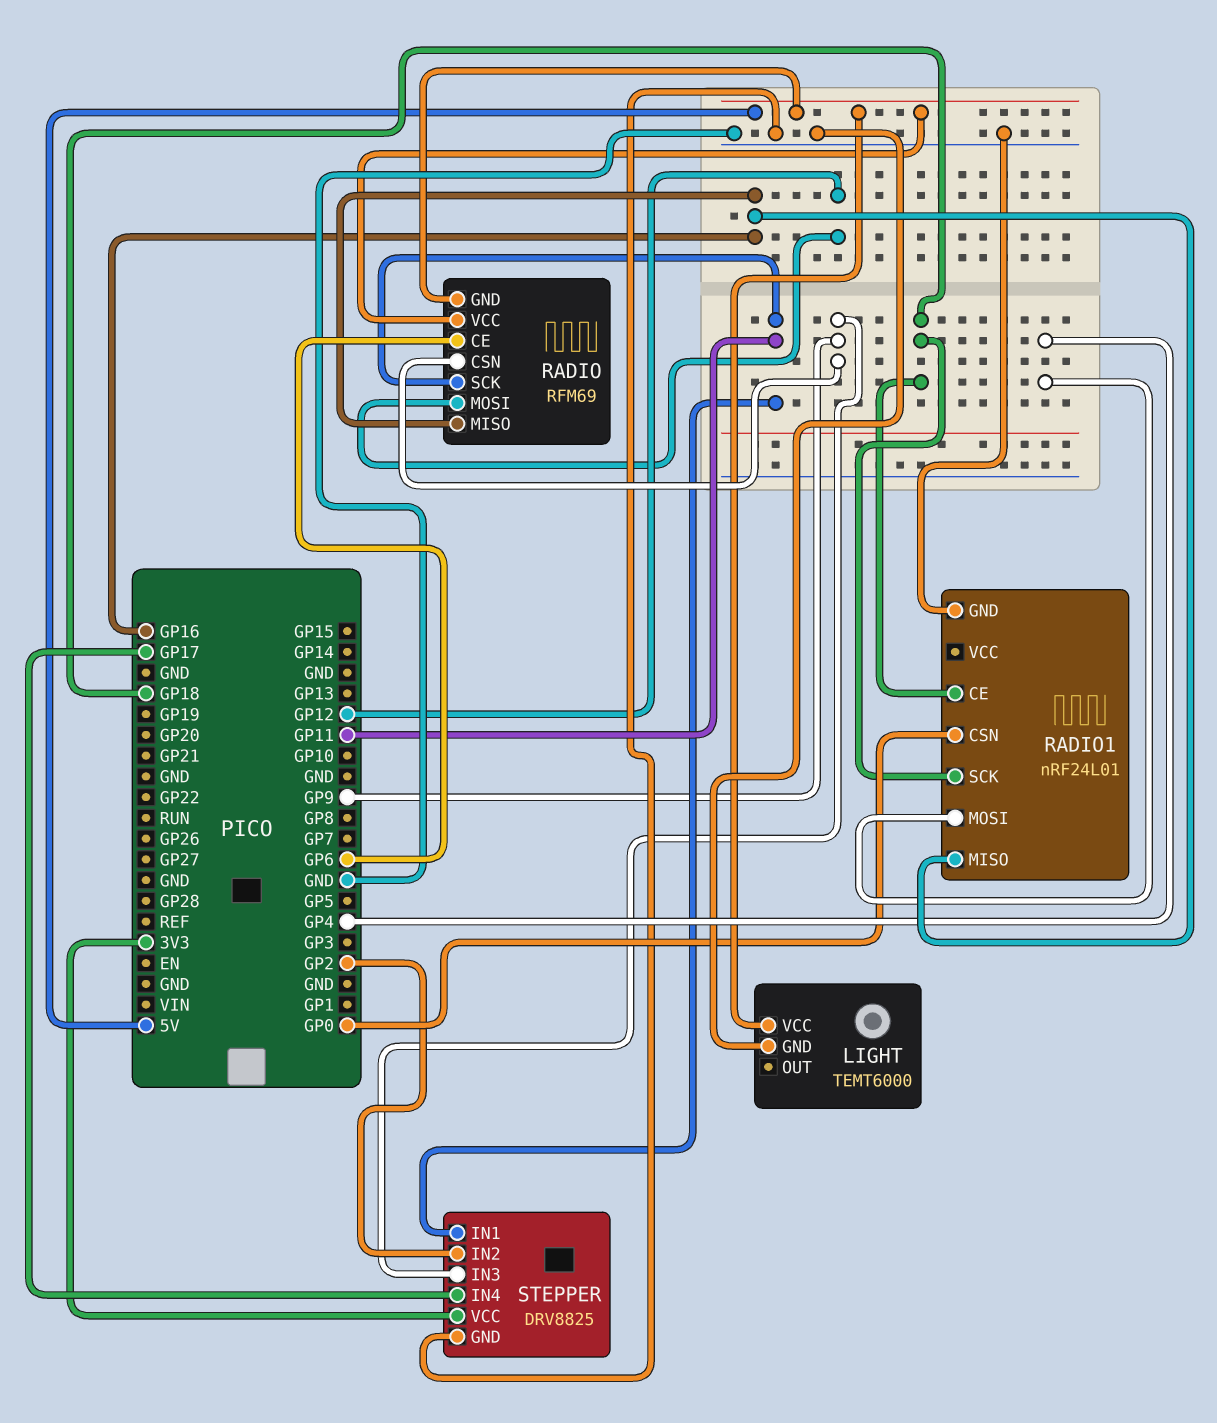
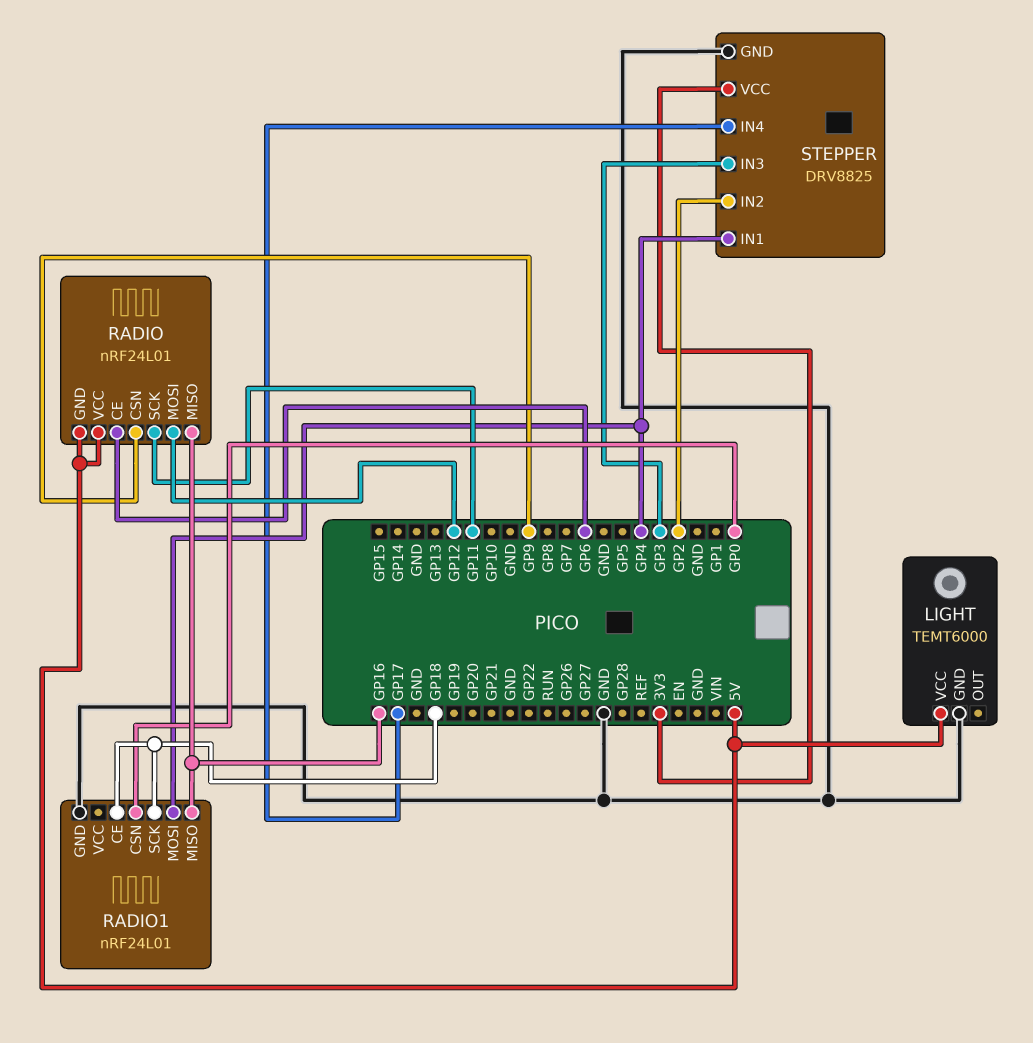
RADIO: RFM69 -> nRF24L01
STEPPER pin IN1: GP11 -> GP4
STEPPER pin IN3: GP9 -> GP3

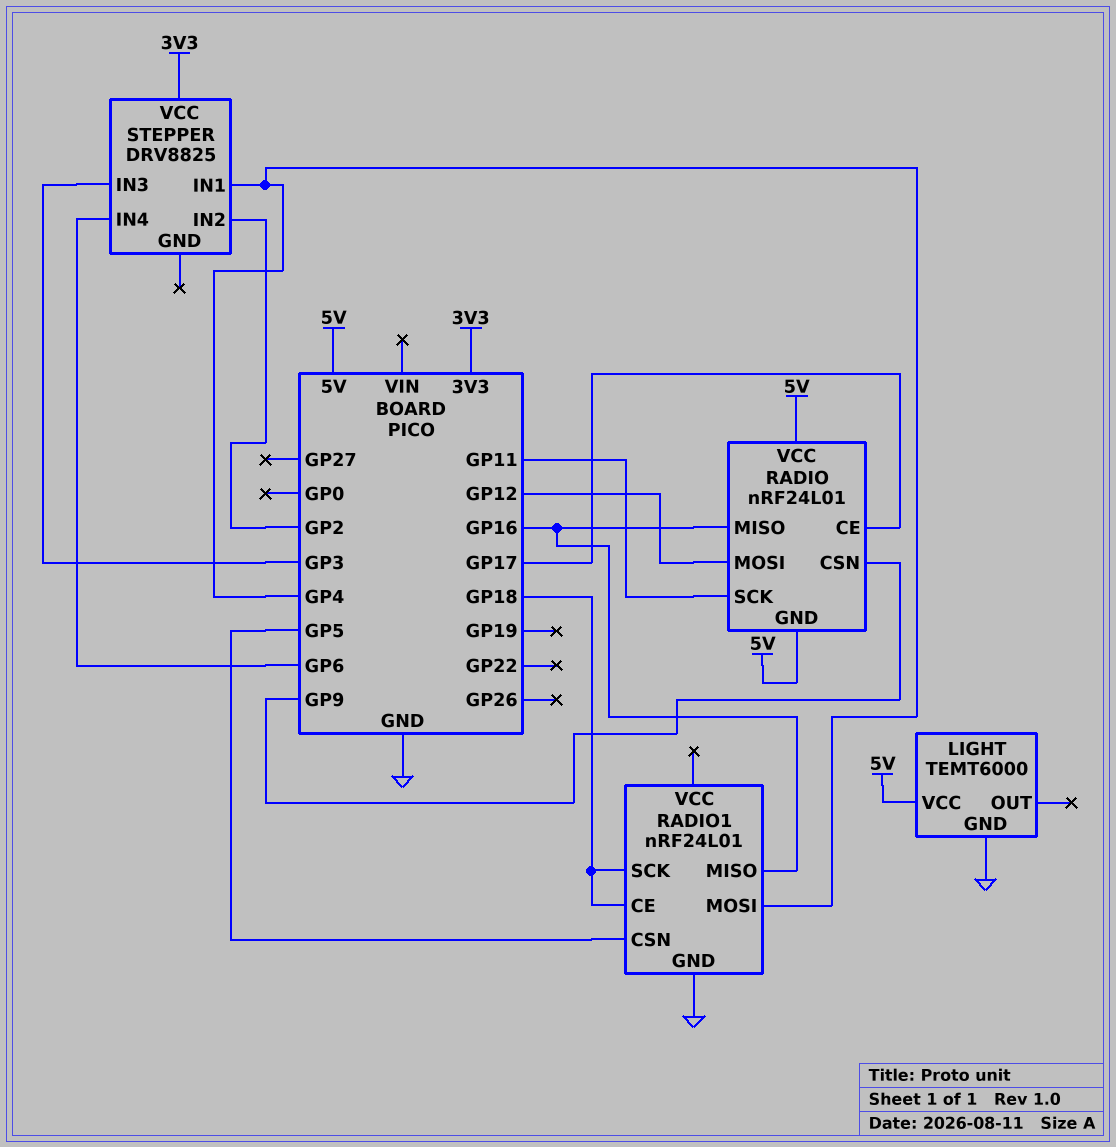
RADIO pin CE: GP6 -> GP17
RADIO1 pin CSN: GP0 -> GP5
STEPPER pin GND: GND -> none
STEPPER pin IN4: GP17 -> GP6

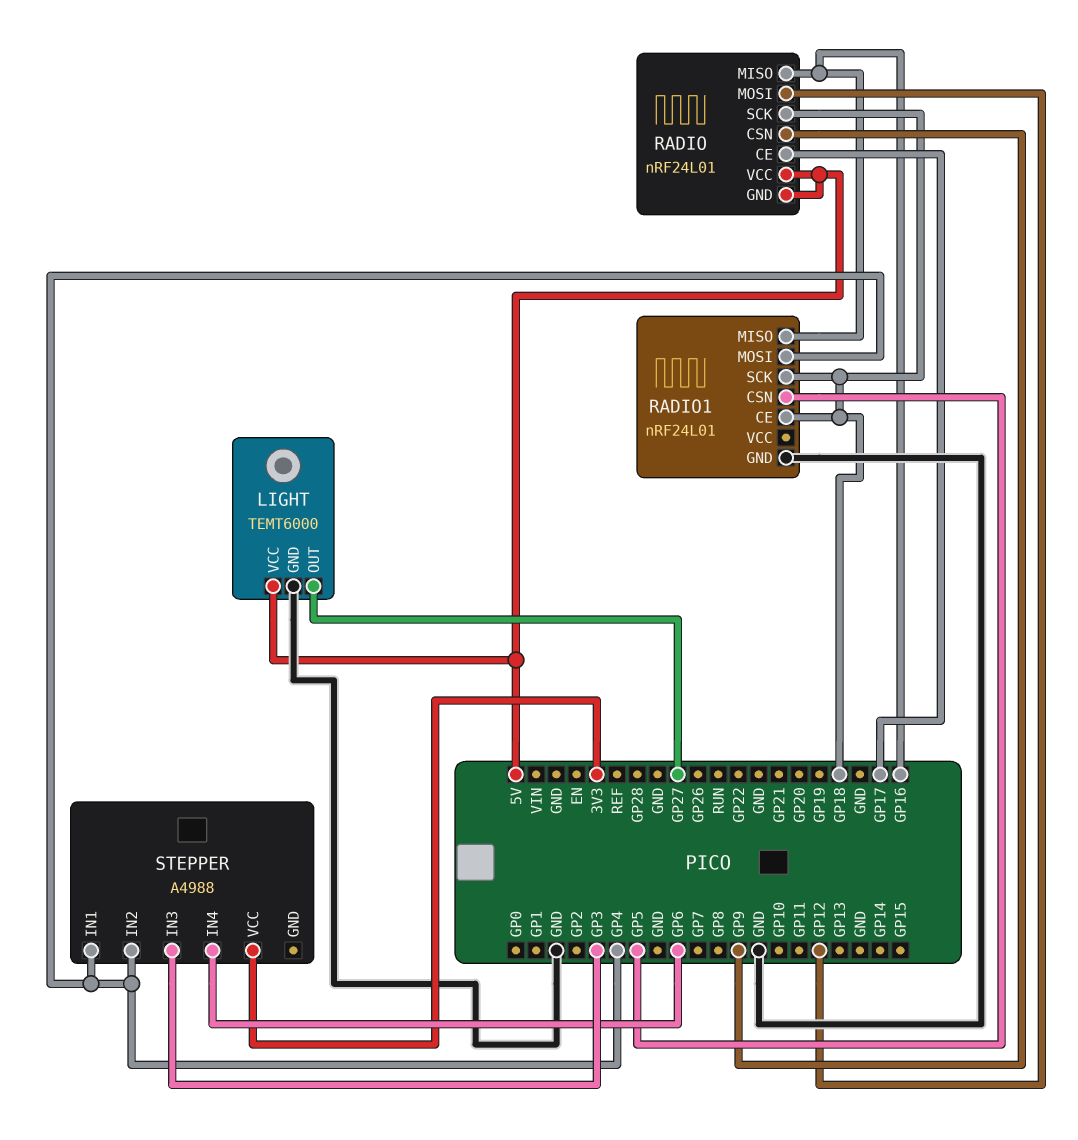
LIGHT pin OUT: none -> GP27
RADIO pin SCK: GP11 -> GP18
STEPPER: DRV8825 -> A4988
STEPPER pin IN2: GP2 -> GP4

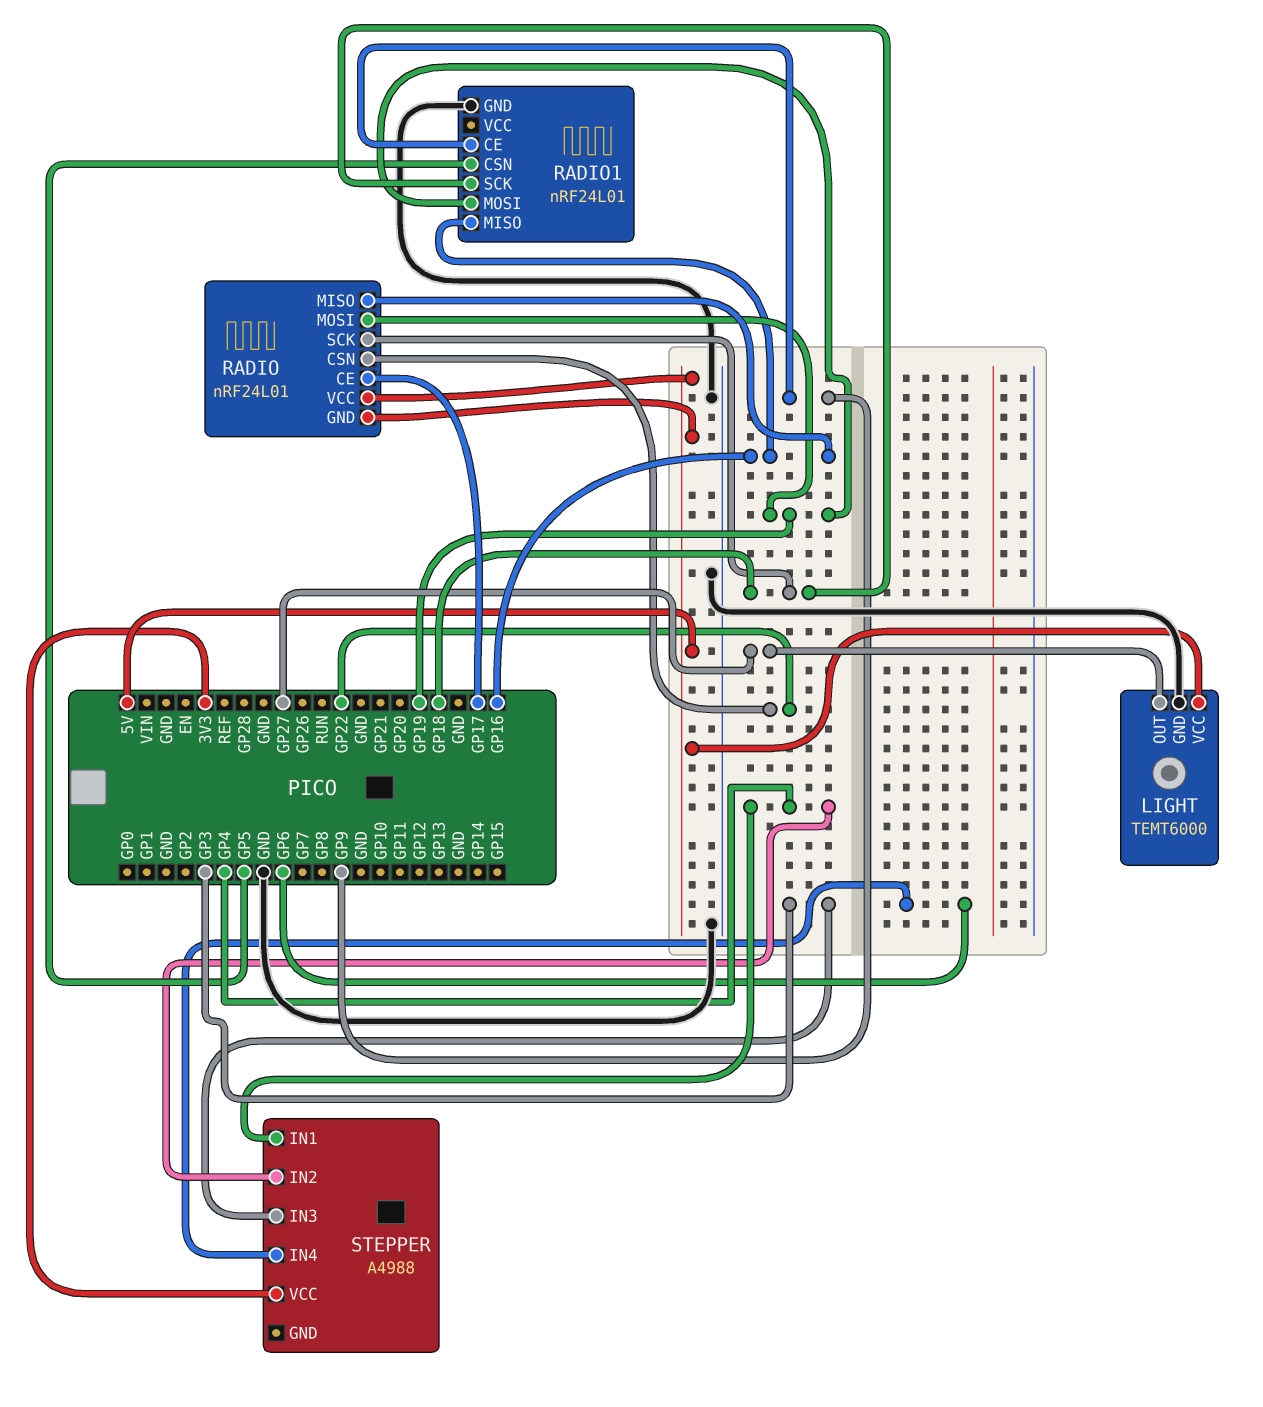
RADIO pin CSN: GP9 -> GP22
RADIO pin MOSI: GP12 -> GP19
RADIO1 pin CE: GP18 -> GP9
RADIO1 pin MOSI: GP4 -> GP19

